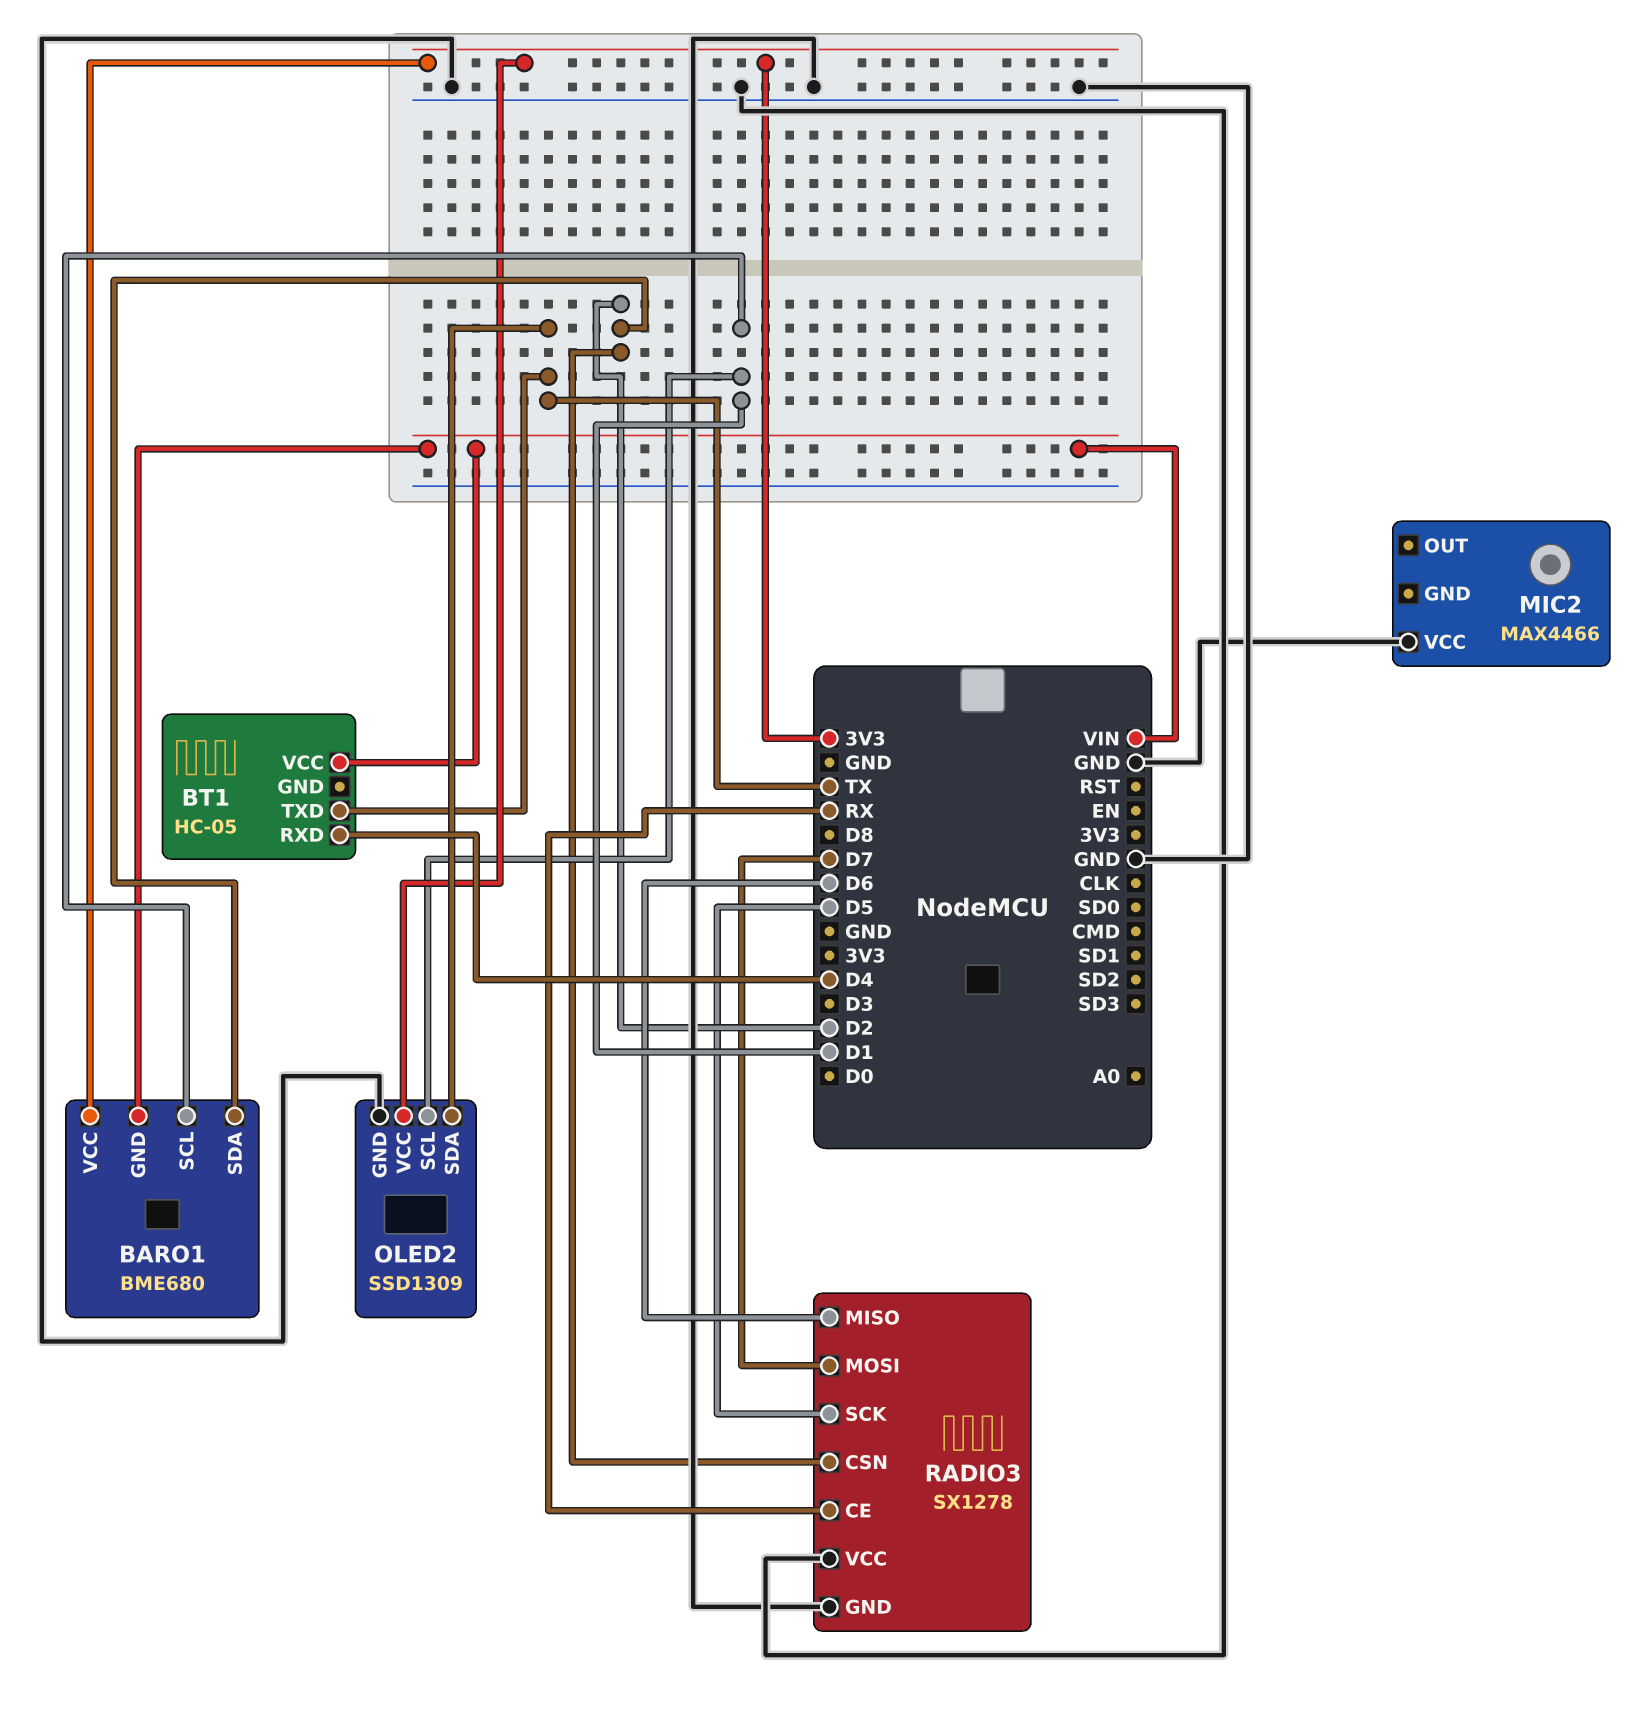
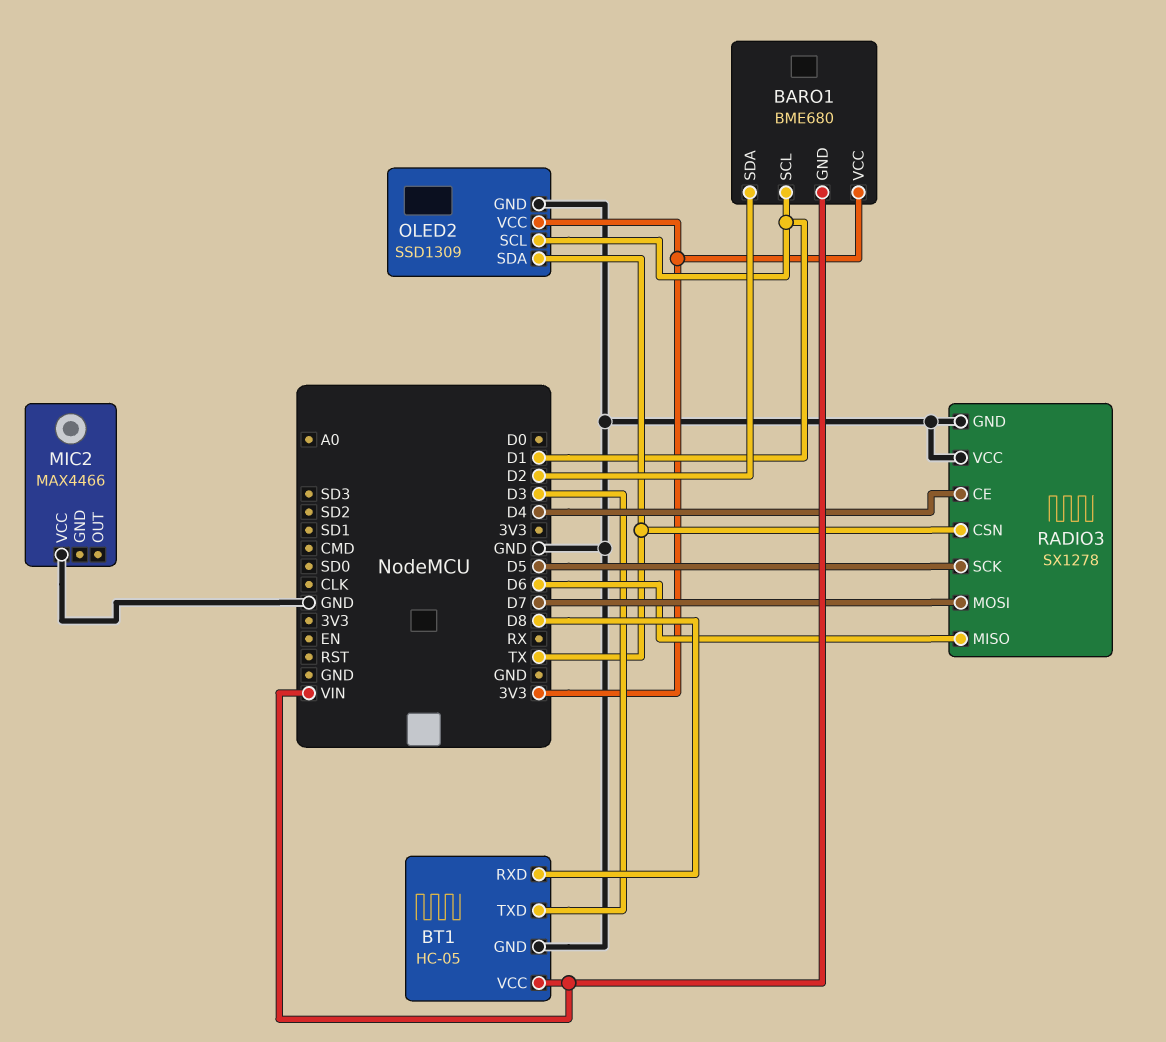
BT1 pin GND: none -> GND
BT1 pin RXD: D4 -> D8
BT1 pin TXD: TX -> D3
RADIO3 pin CE: RX -> D4
RADIO3 pin CSN: D2 -> TX

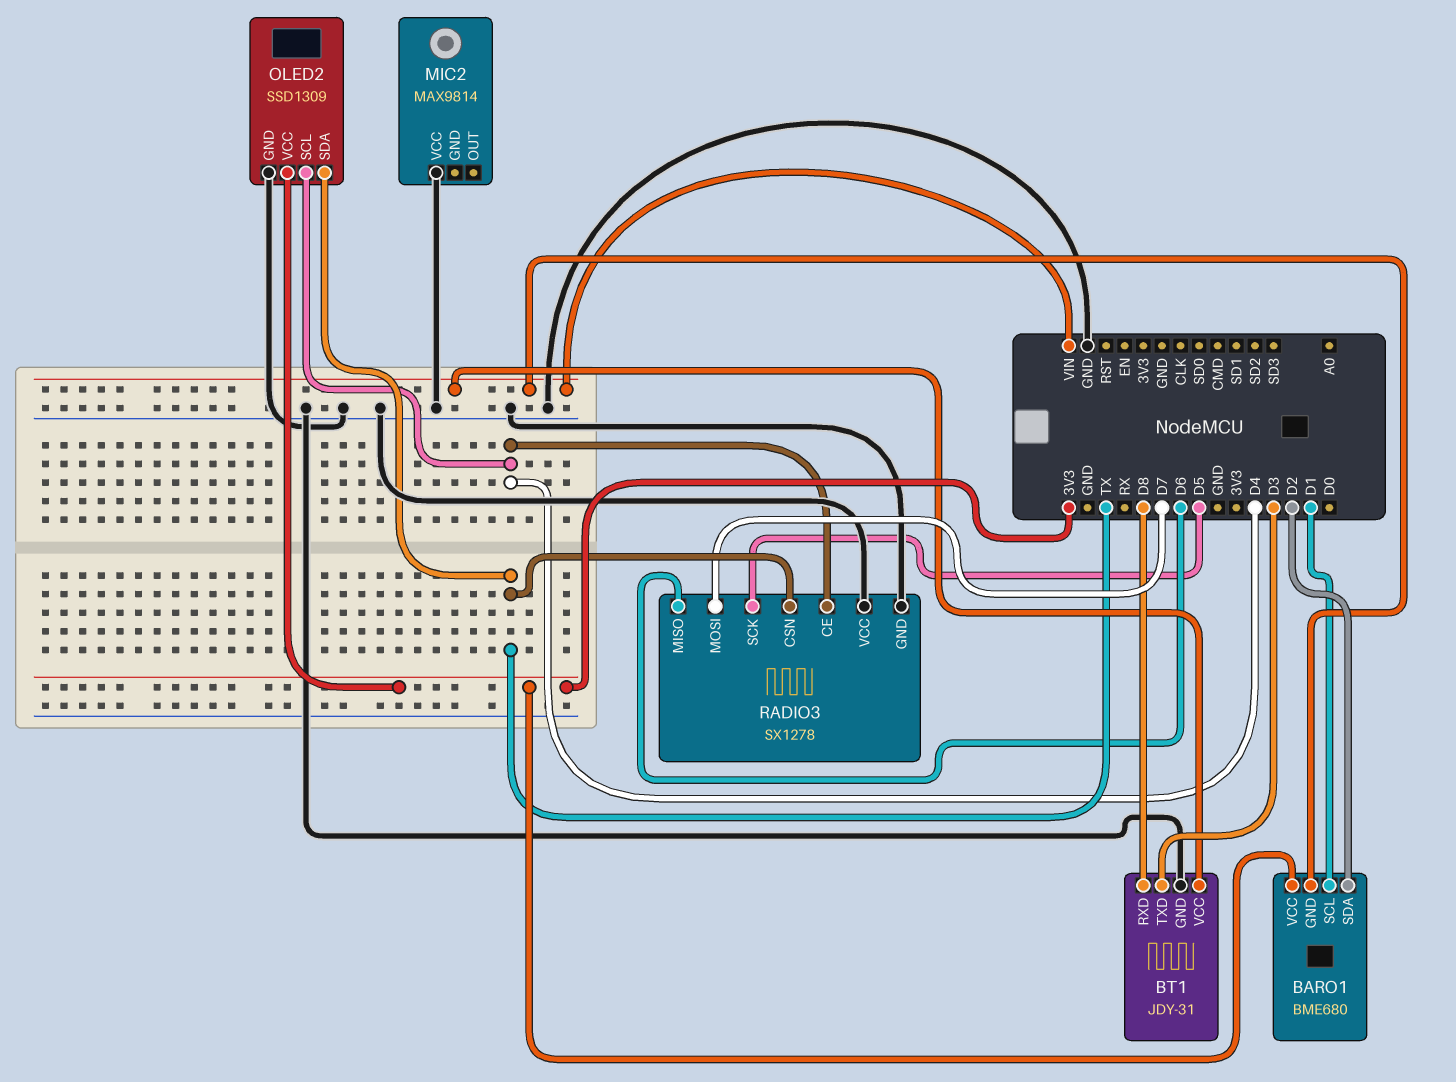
BT1: HC-05 -> JDY-31
MIC2: MAX4466 -> MAX9814
OLED2 pin SCL: D1 -> D4

